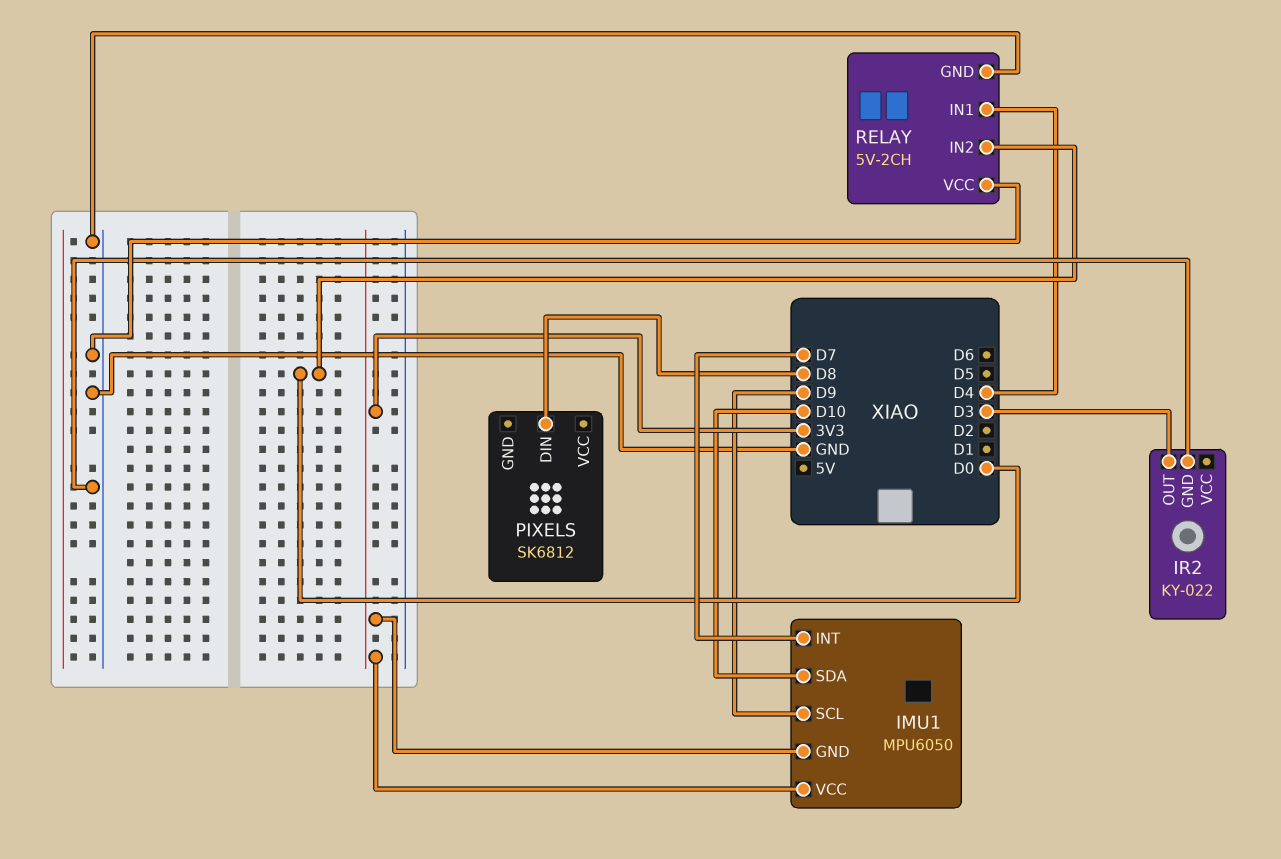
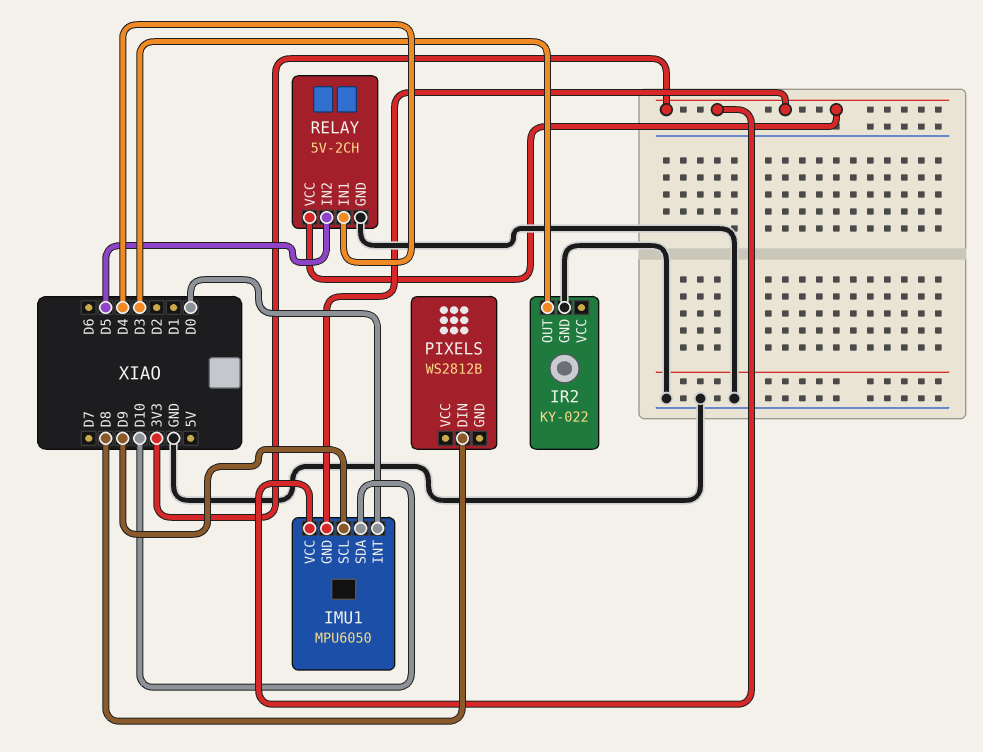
IMU1 pin INT: D7 -> D0
PIXELS: SK6812 -> WS2812B
RELAY pin IN2: D0 -> D5
RELAY pin VCC: GND -> 3V3

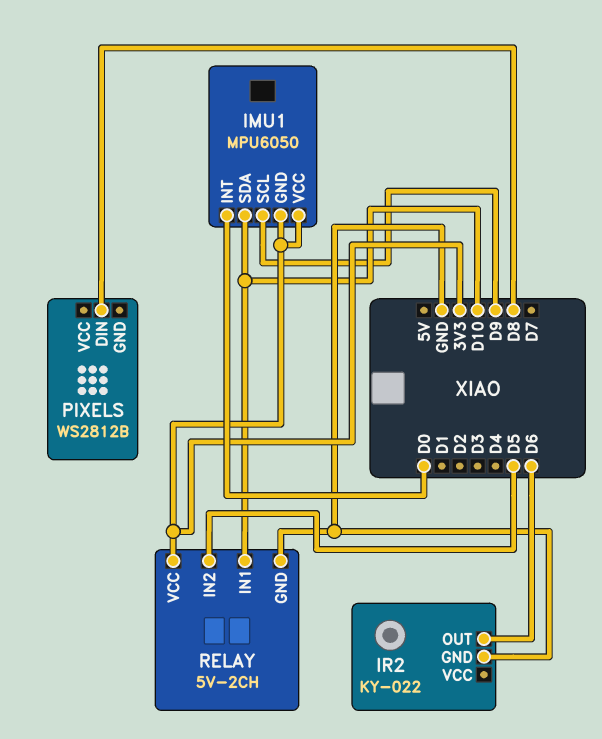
IR2 pin OUT: D3 -> D6
RELAY pin IN1: D4 -> D10

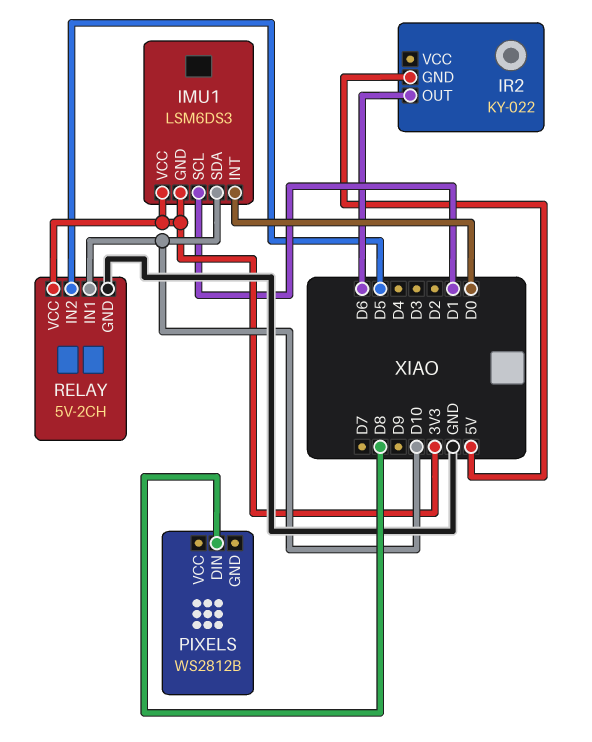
IMU1: MPU6050 -> LSM6DS3
IMU1 pin SCL: D9 -> D1
IR2 pin GND: GND -> 5V

